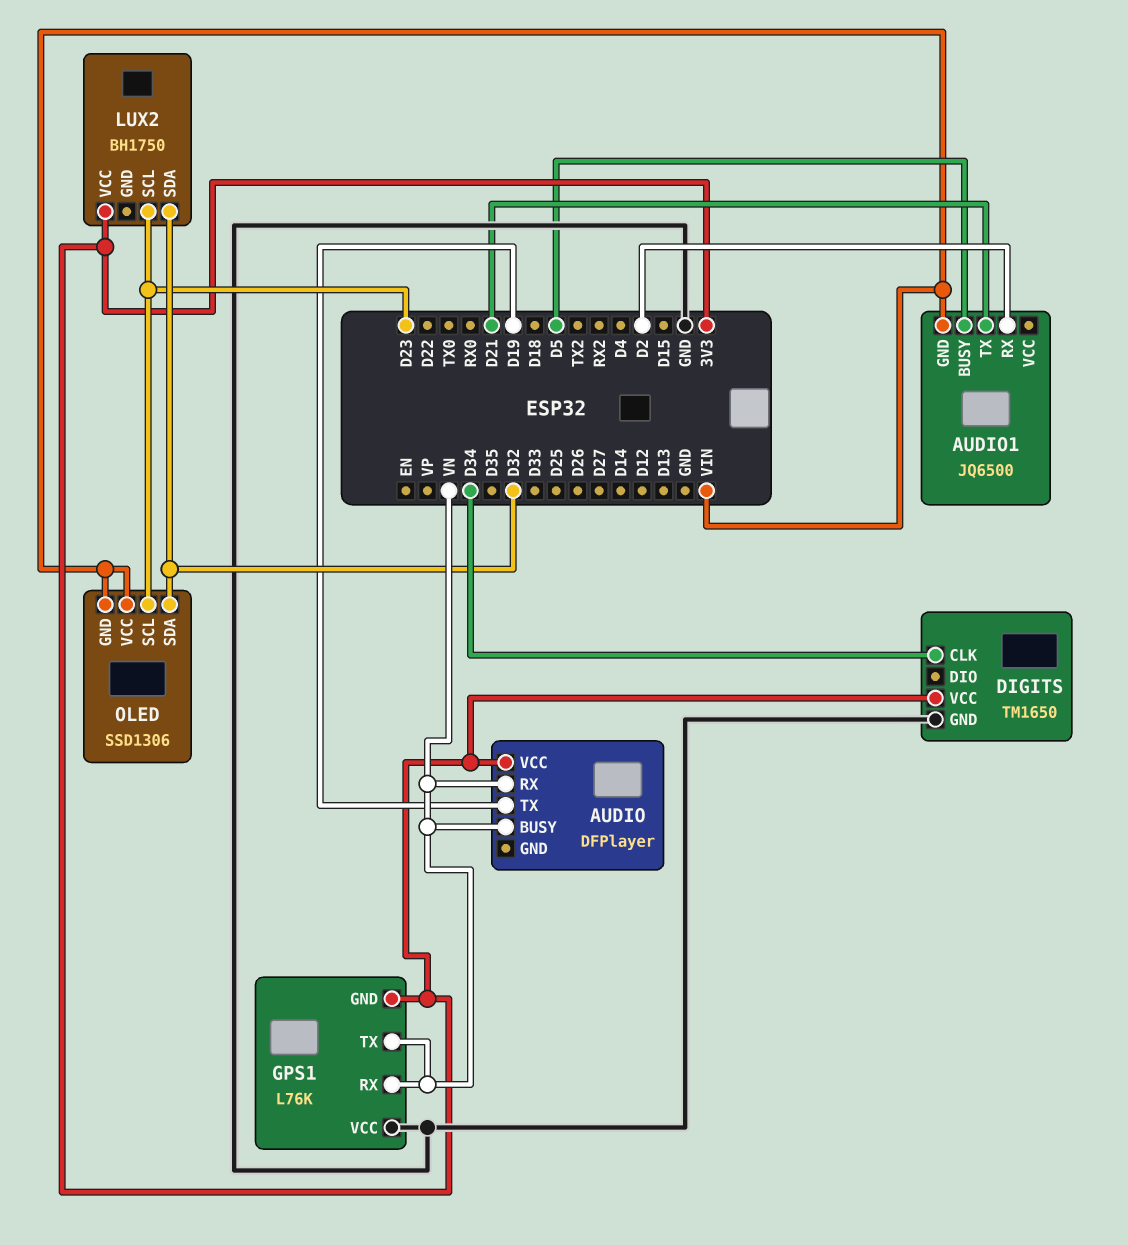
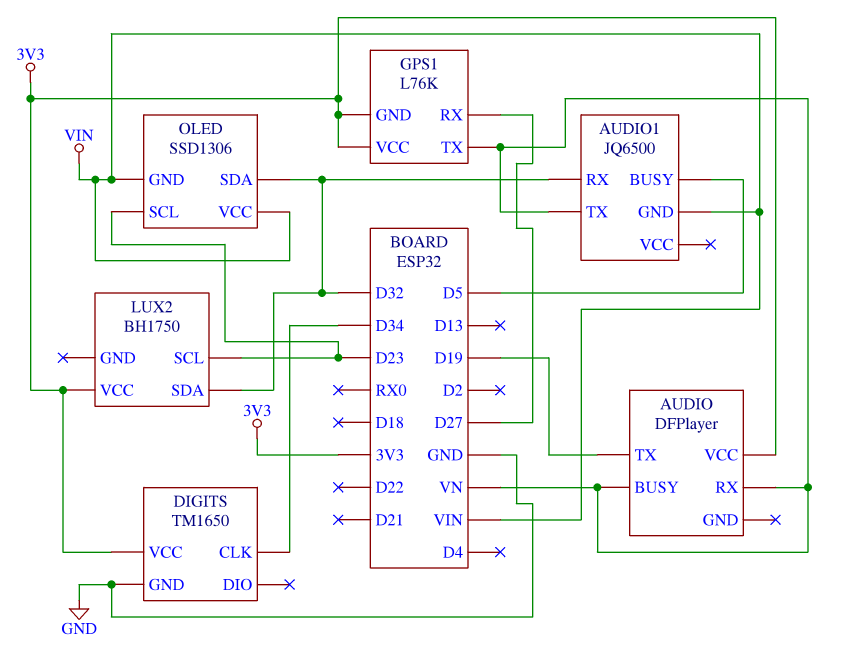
AUDIO1 pin RX: D2 -> D32
AUDIO1 pin TX: D21 -> VN
GPS1 pin RX: VN -> D27
GPS1 pin VCC: GND -> 3V3

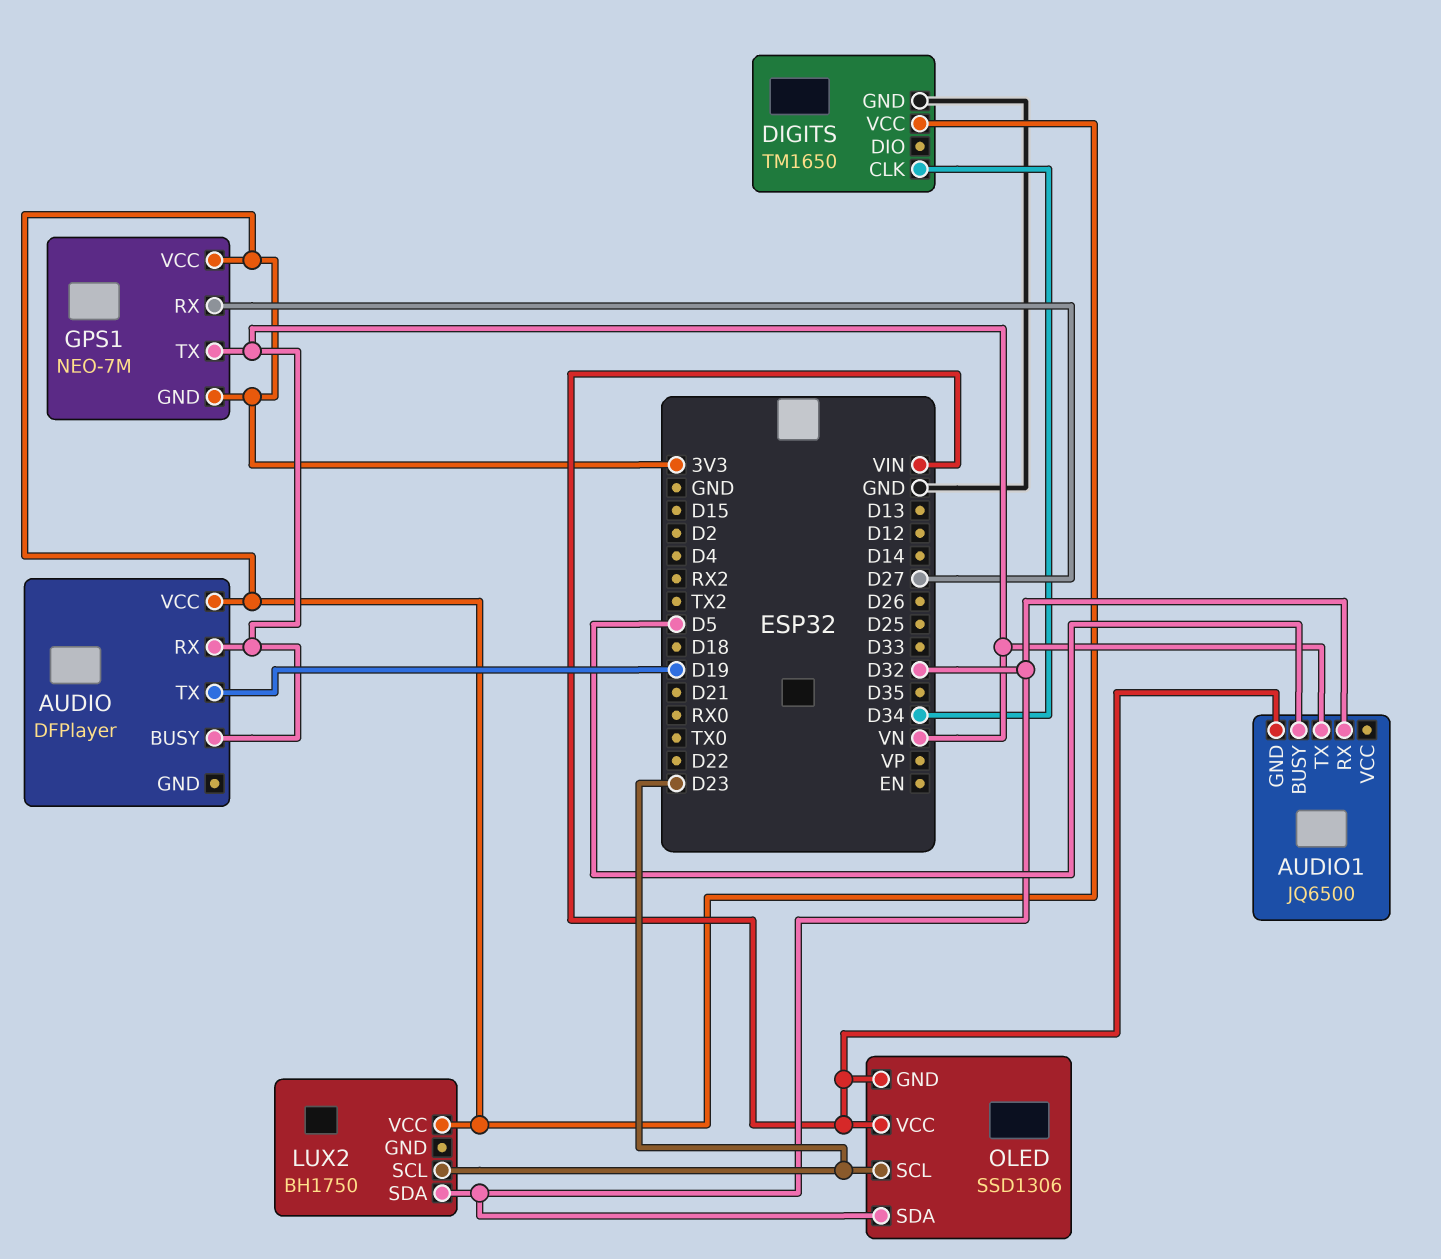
GPS1: L76K -> NEO-7M

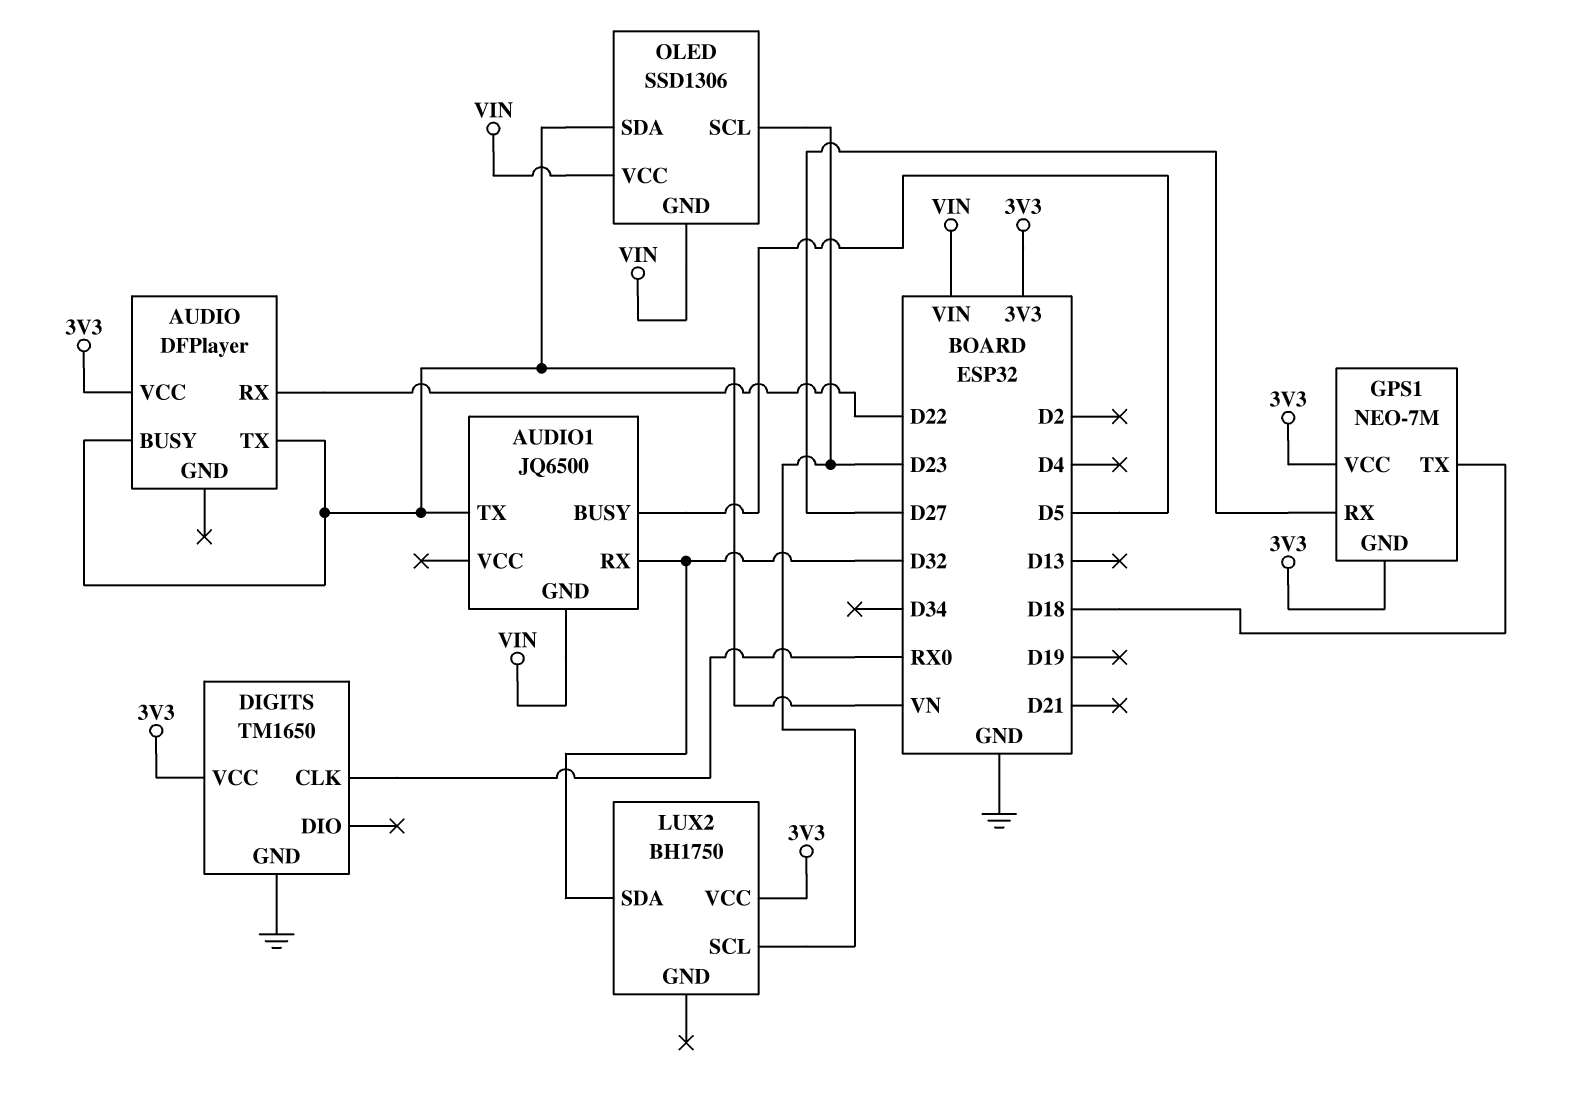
AUDIO pin RX: VN -> D22
AUDIO pin TX: D19 -> VN
DIGITS pin CLK: D34 -> RX0
GPS1 pin TX: VN -> D18
OLED pin SDA: D32 -> VN

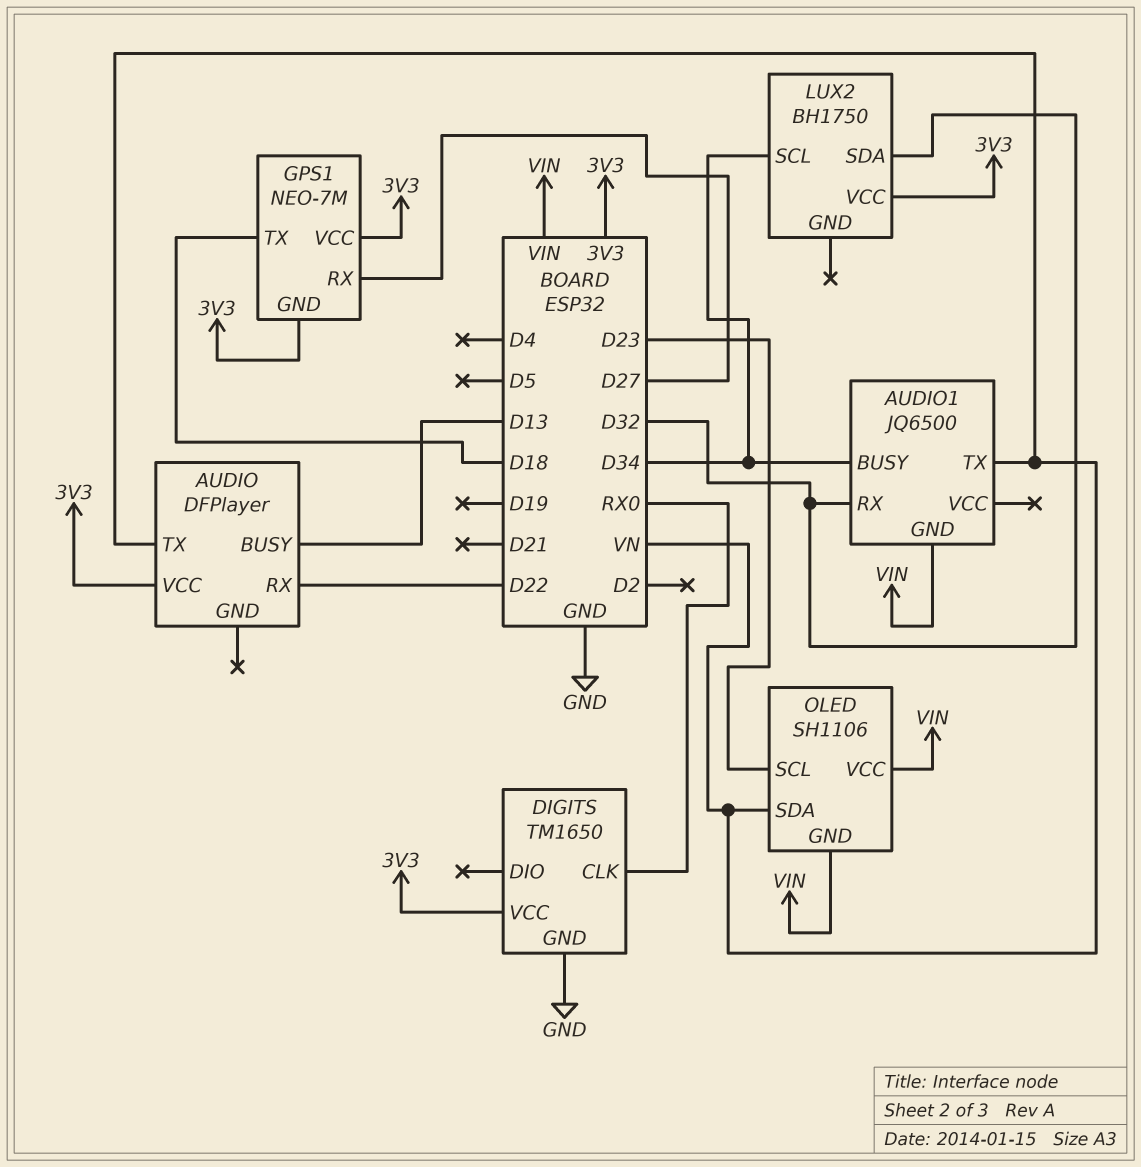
AUDIO pin BUSY: VN -> D13
AUDIO1 pin BUSY: D5 -> D34
LUX2 pin SCL: D23 -> D34
OLED: SSD1306 -> SH1106

